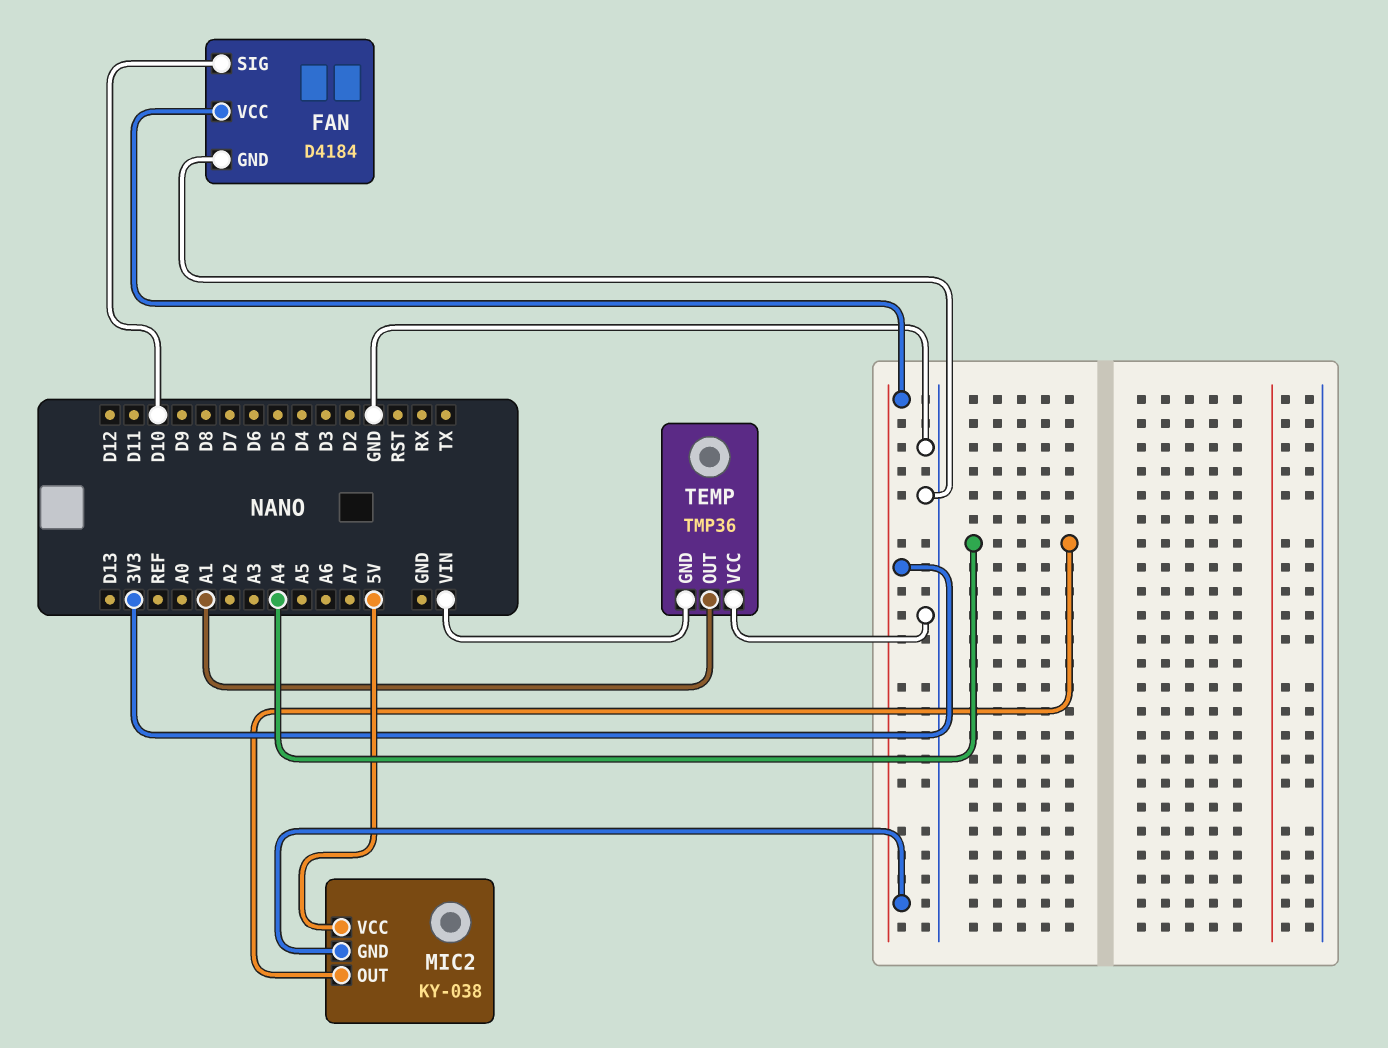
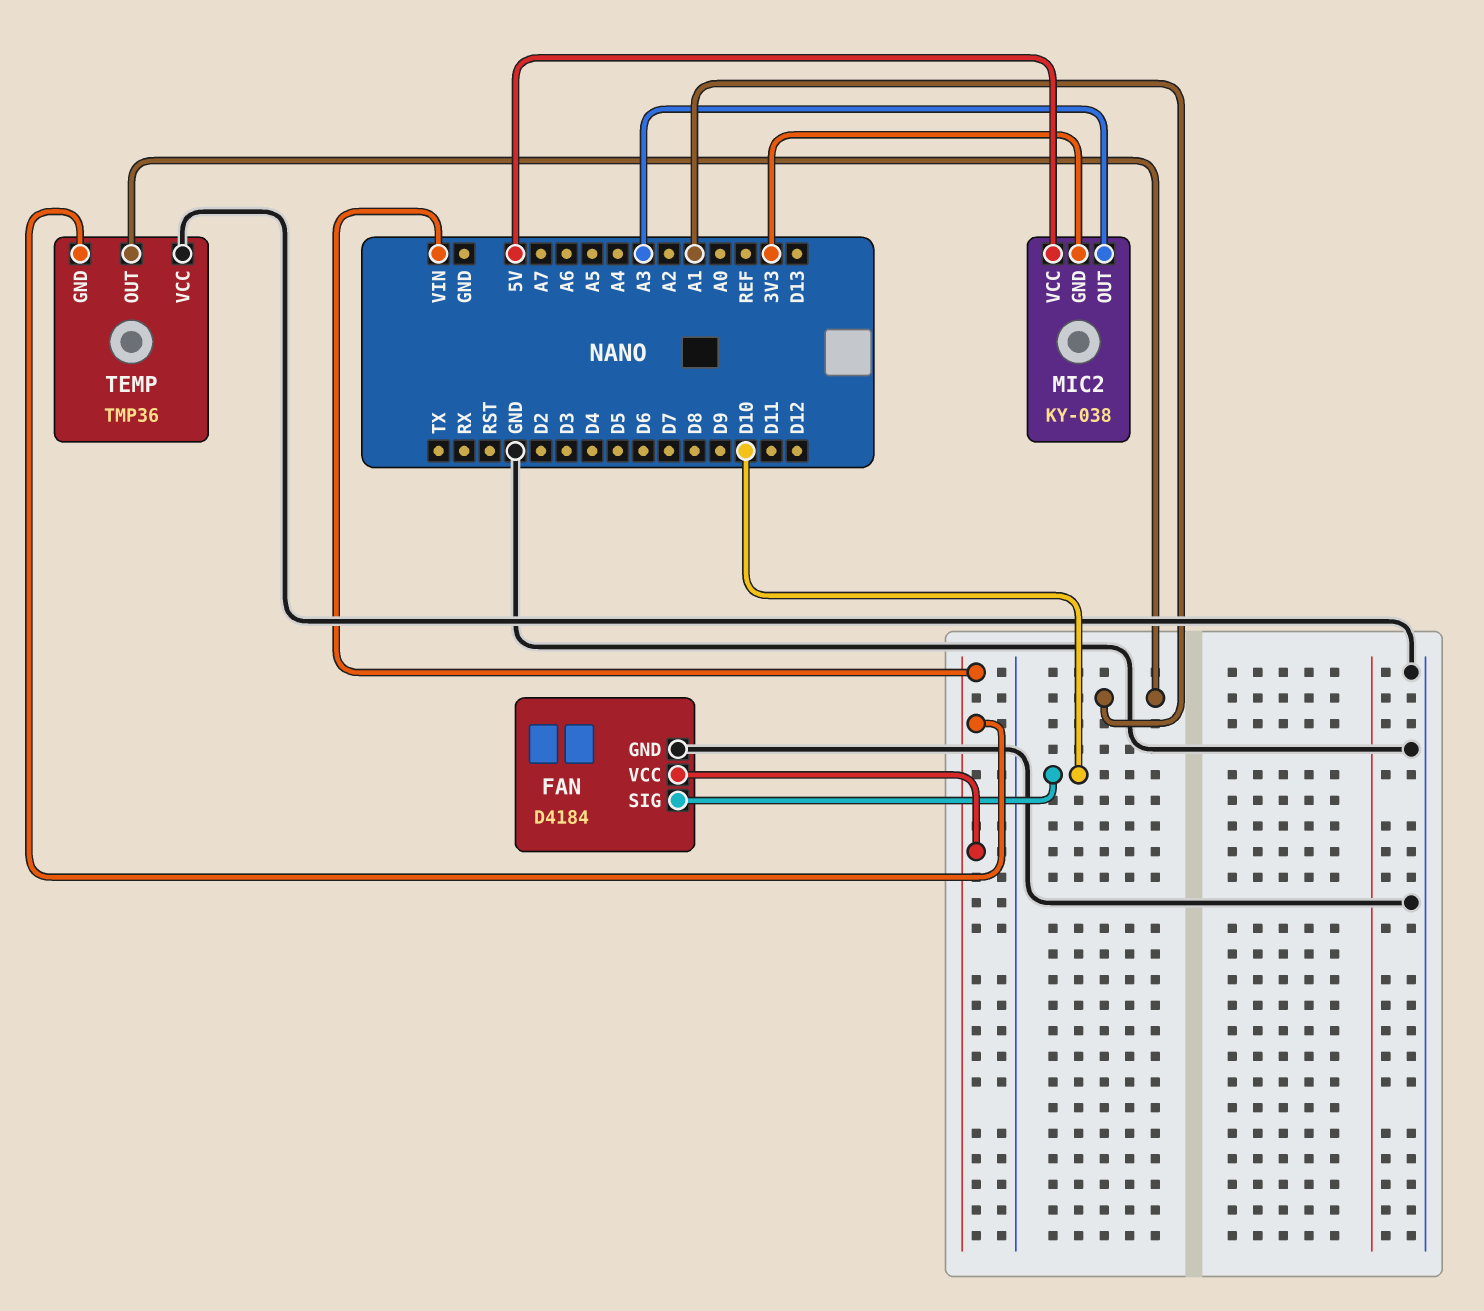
FAN pin VCC: 3V3 -> VIN
MIC2 pin OUT: A4 -> A3

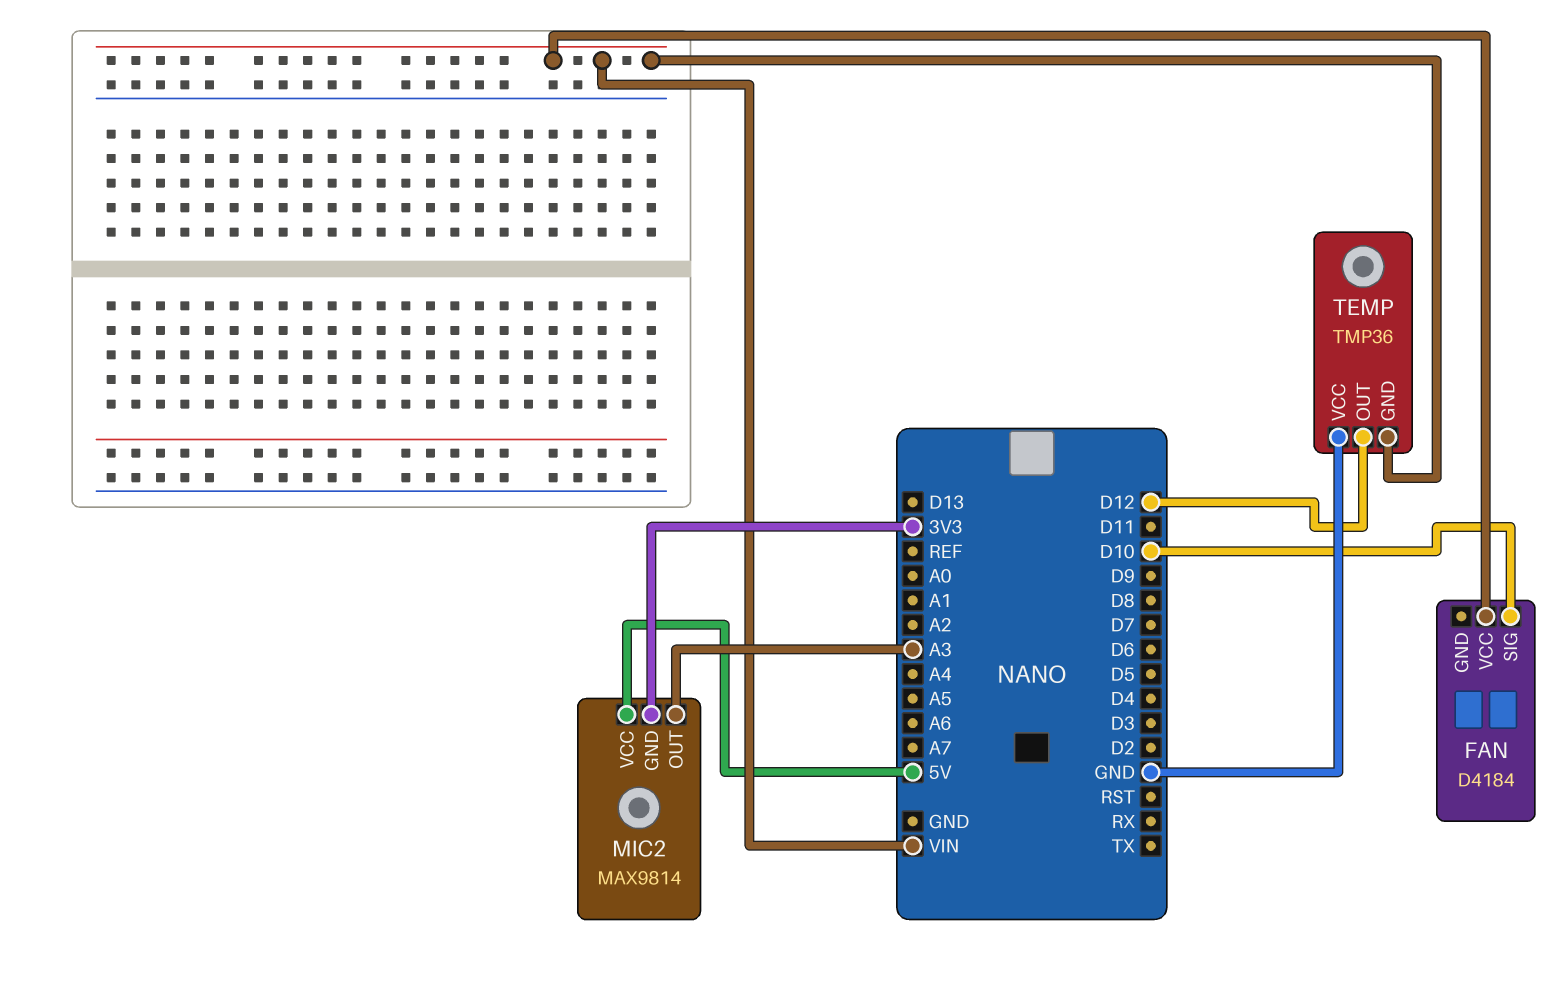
FAN pin GND: GND -> none
MIC2: KY-038 -> MAX9814
TEMP pin OUT: A1 -> D12

